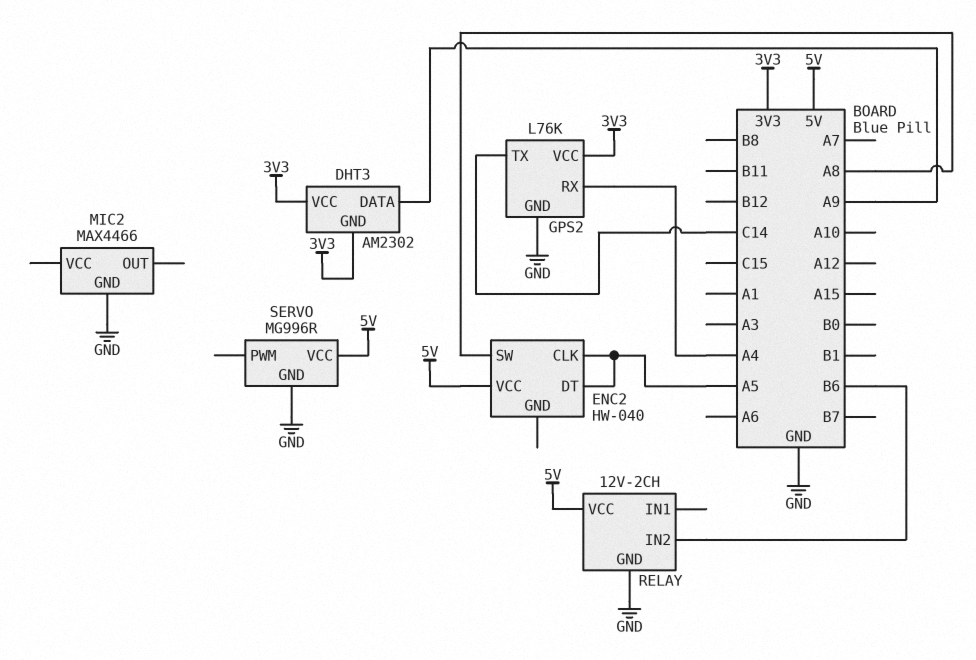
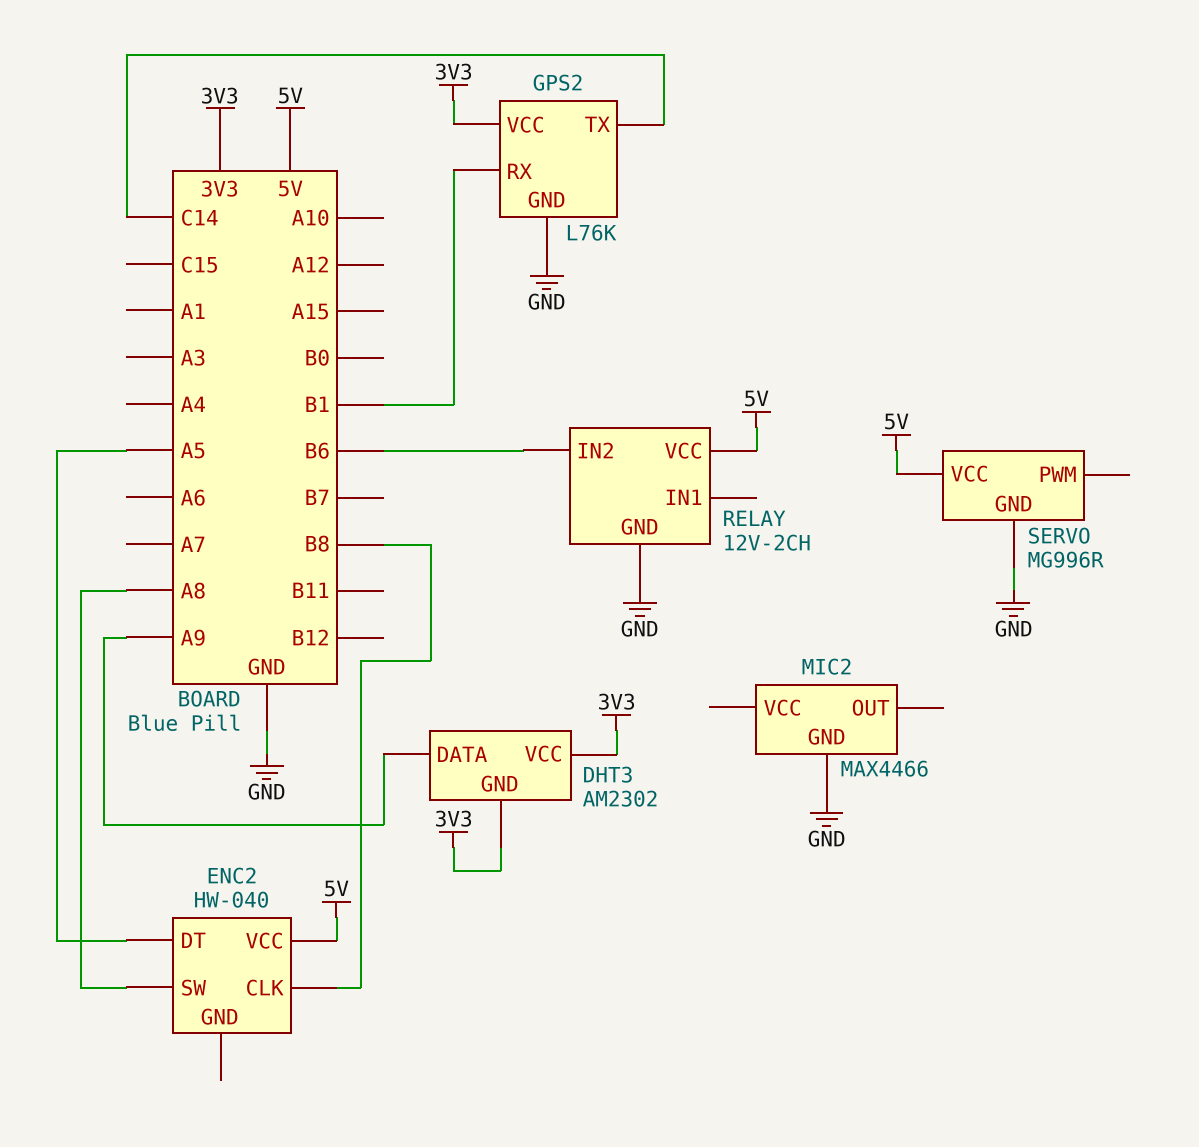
ENC2 pin CLK: A5 -> B8
GPS2 pin RX: A4 -> B1

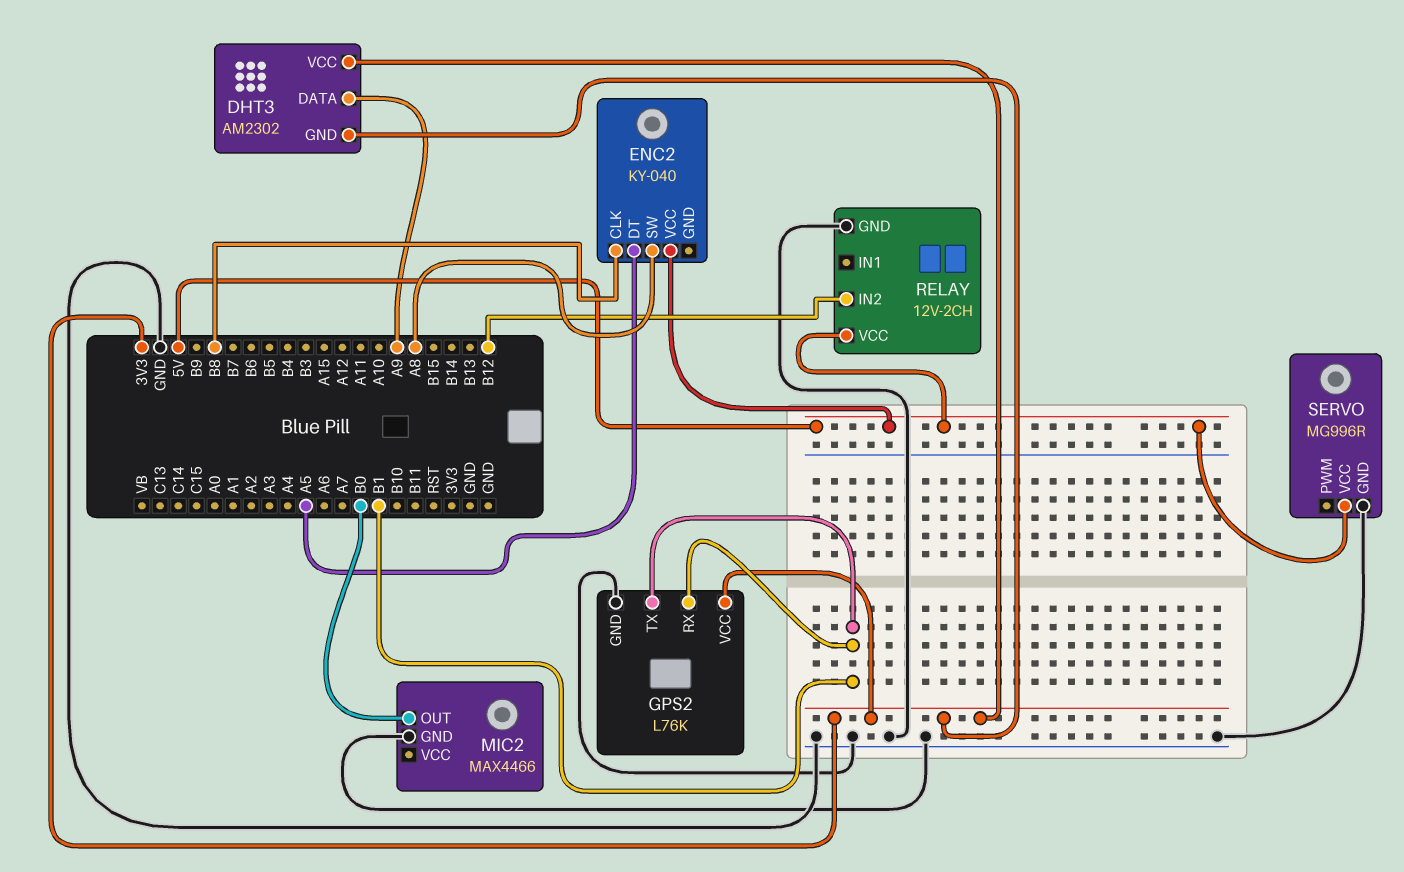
ENC2: HW-040 -> KY-040
GPS2 pin TX: C14 -> B1
MIC2 pin OUT: none -> B0
RELAY pin IN2: B6 -> B12

